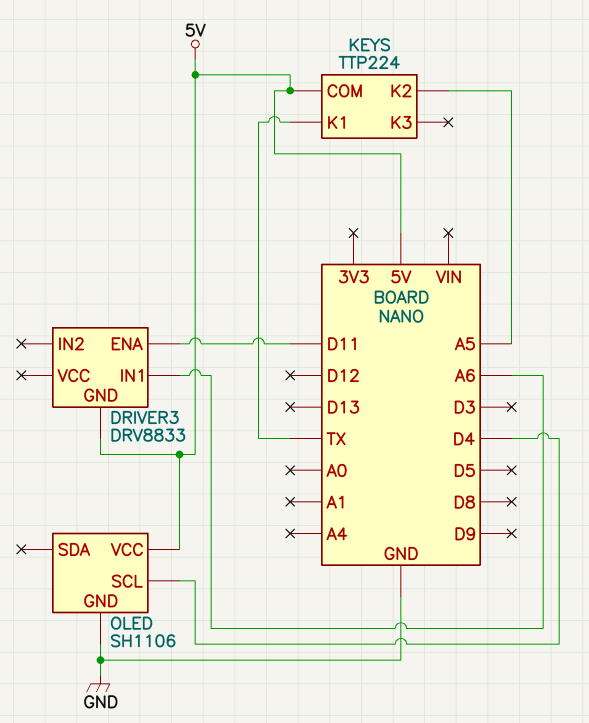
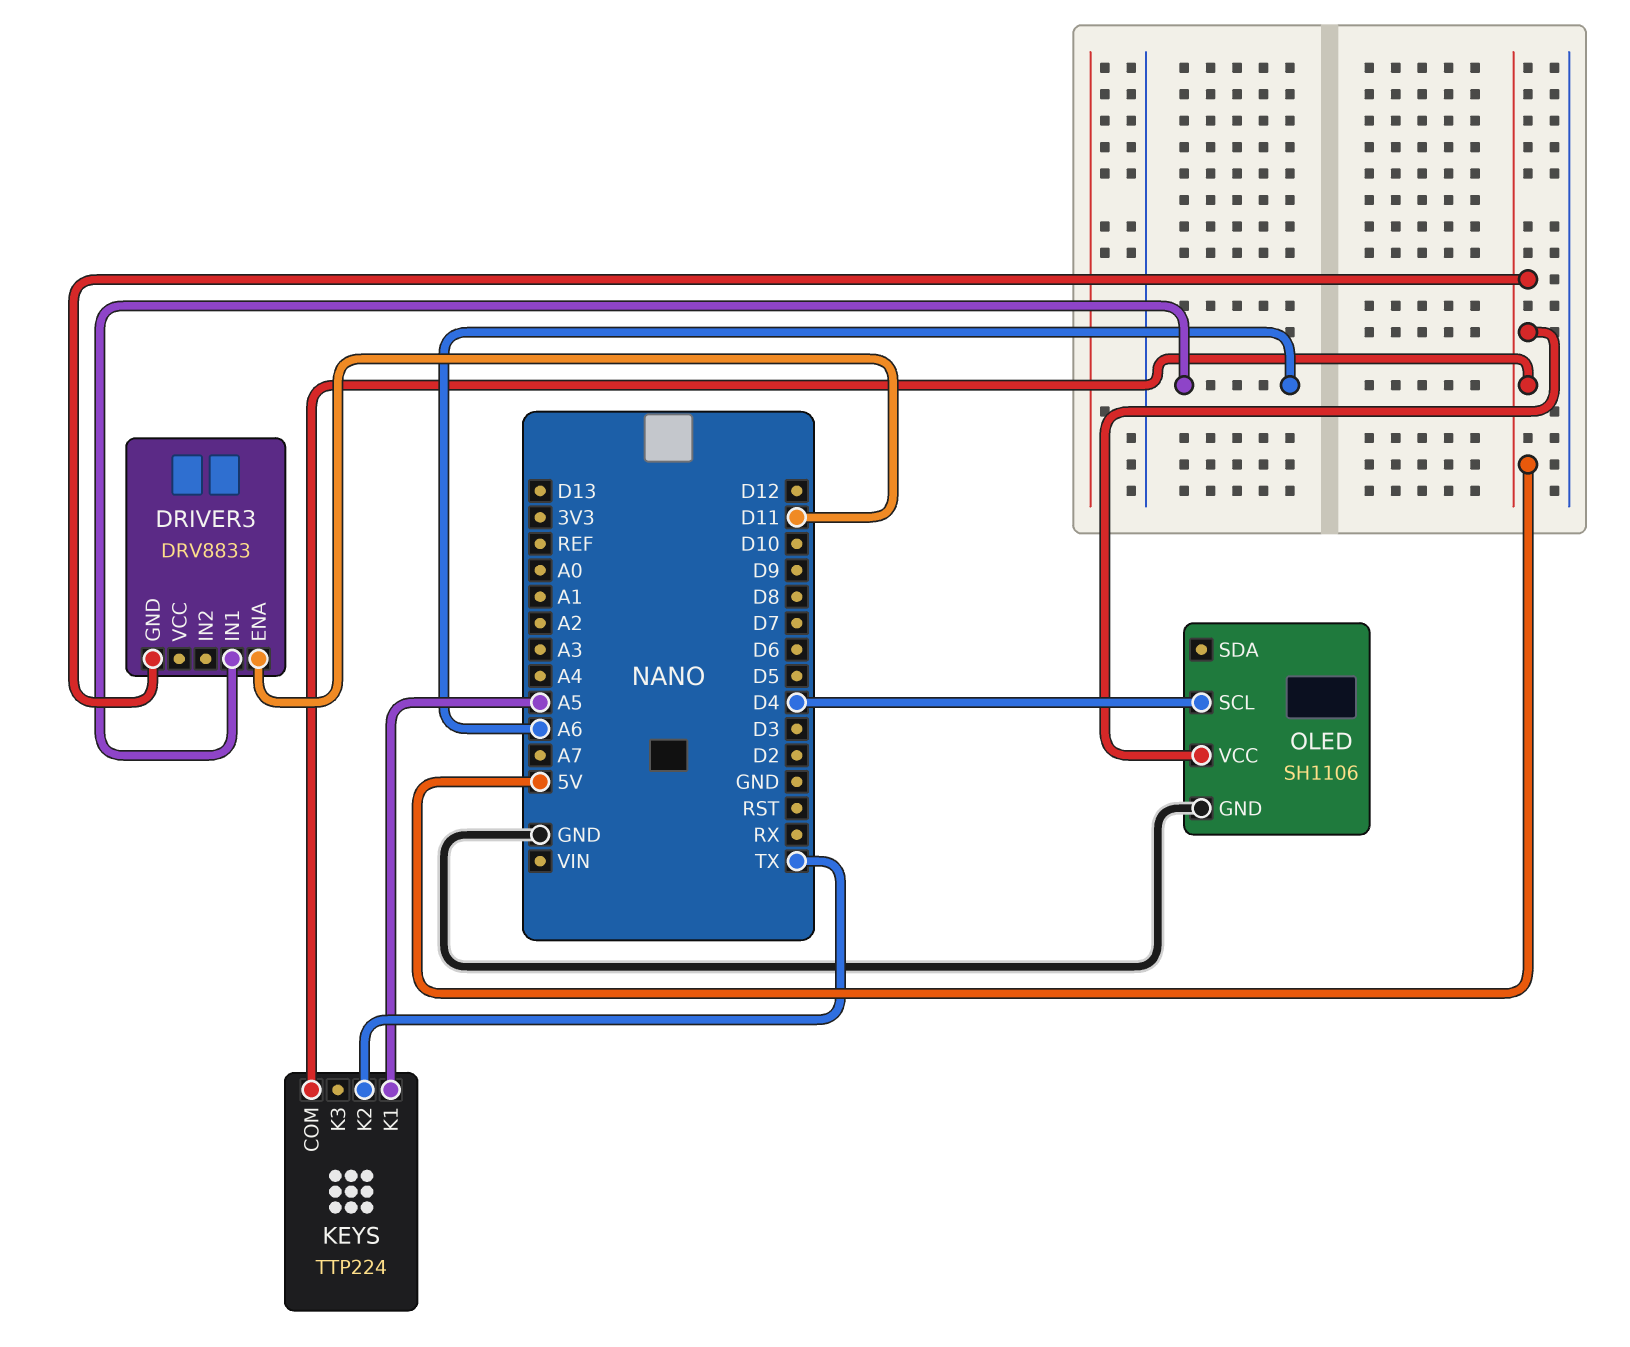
KEYS pin K1: TX -> A5
KEYS pin K2: A5 -> TX

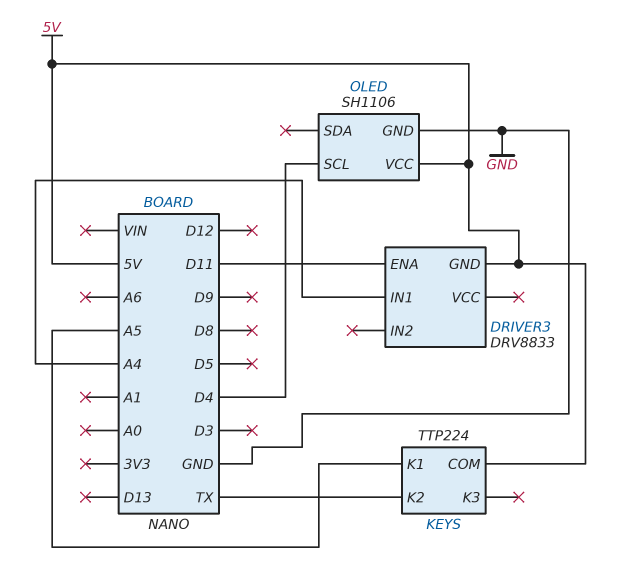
DRIVER3 pin IN1: A6 -> A4

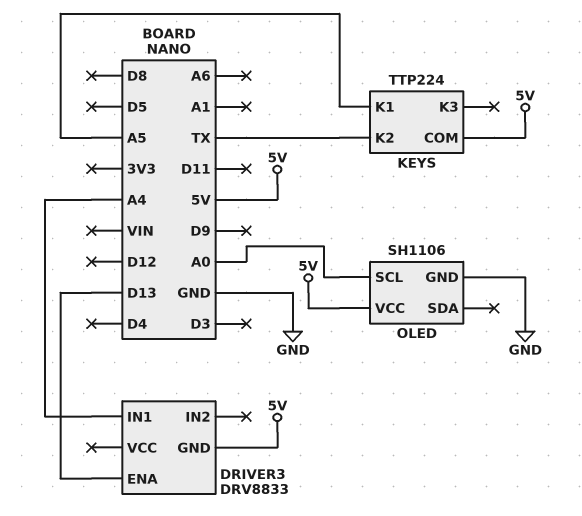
DRIVER3 pin ENA: D11 -> D13
OLED pin SCL: D4 -> A0

